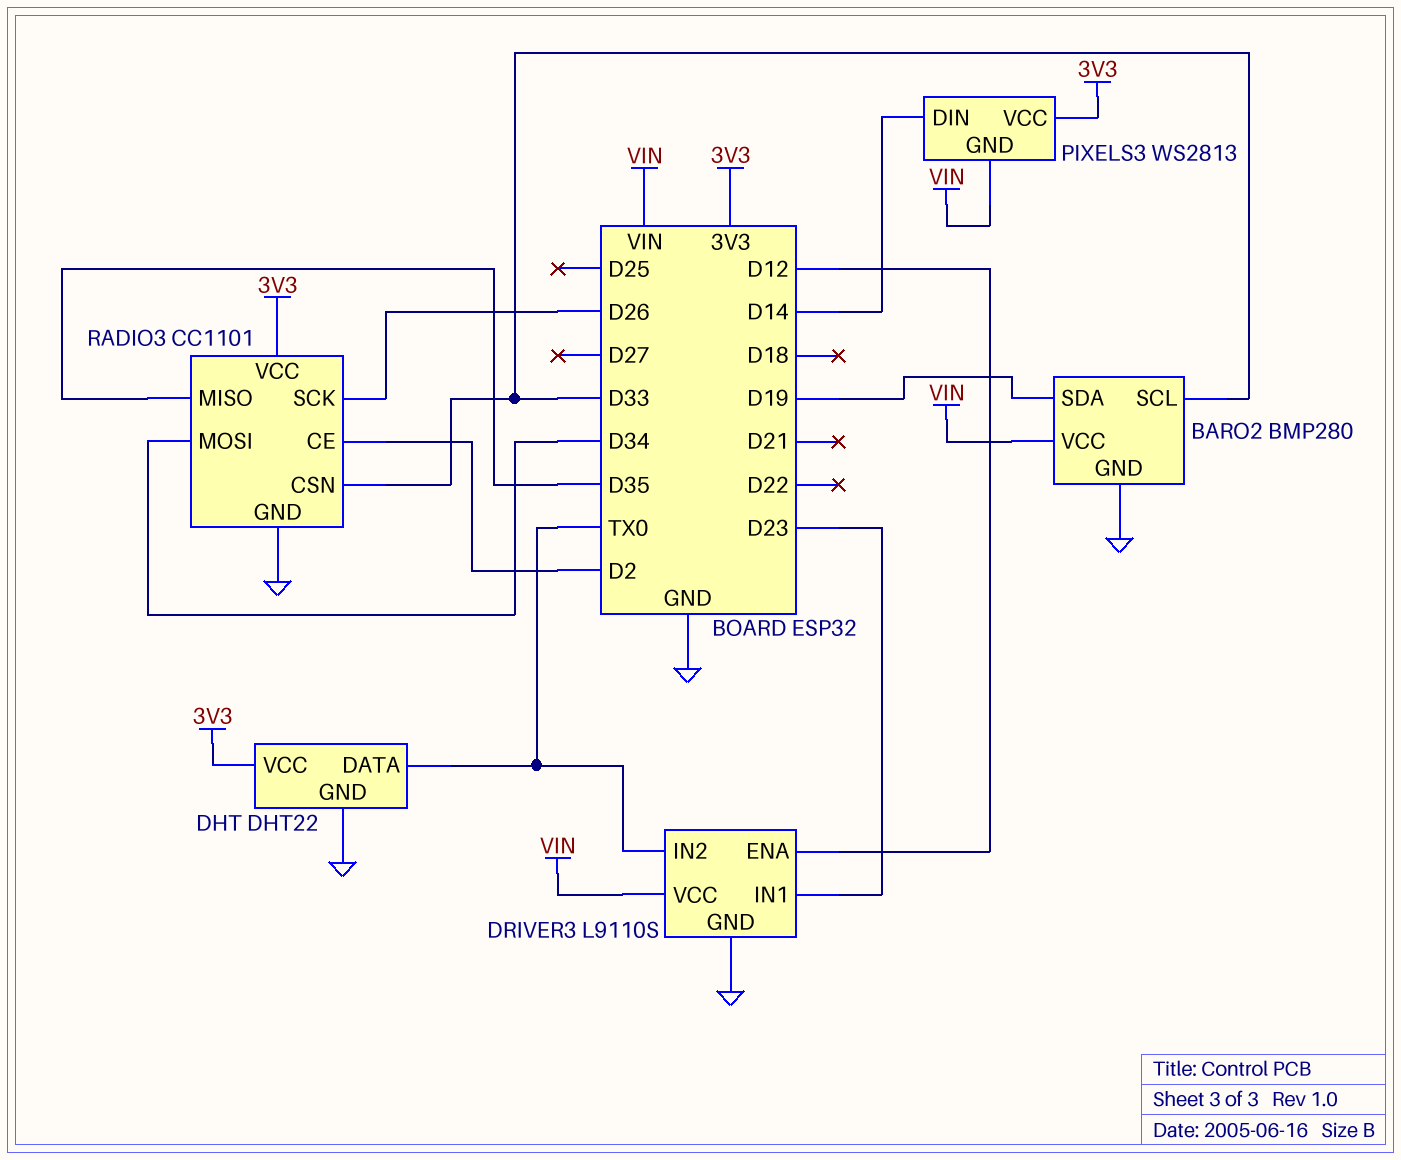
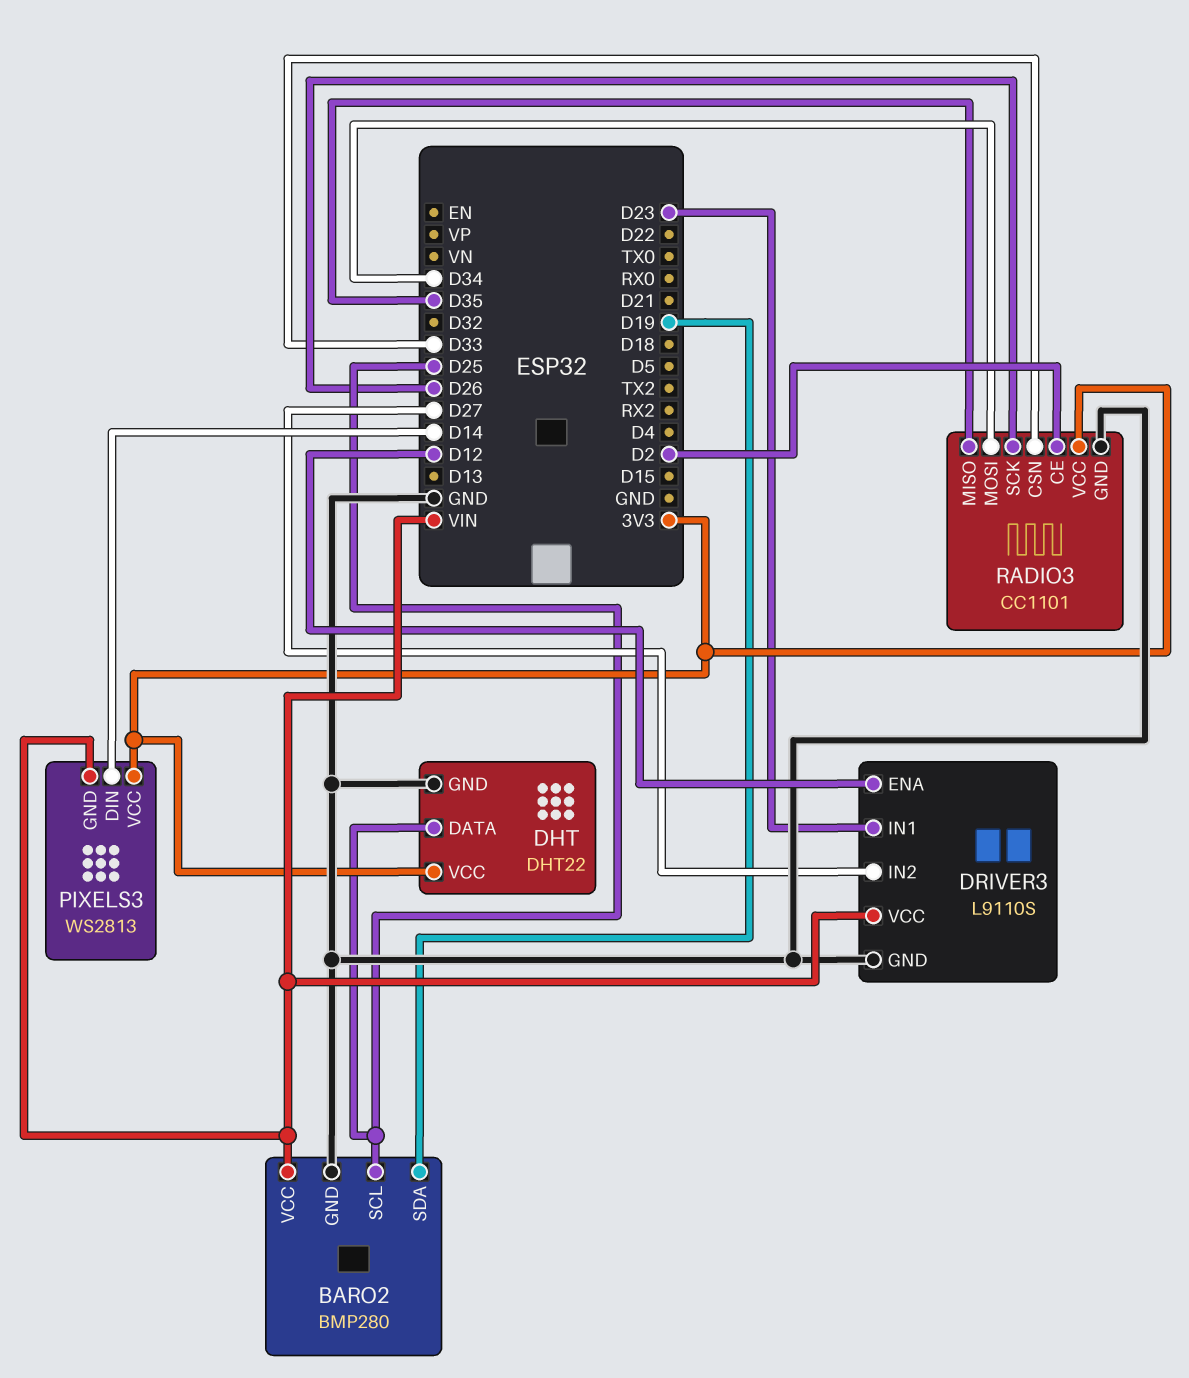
BARO2 pin SCL: D33 -> D25
DHT pin DATA: TX0 -> D25
DRIVER3 pin IN2: TX0 -> D27

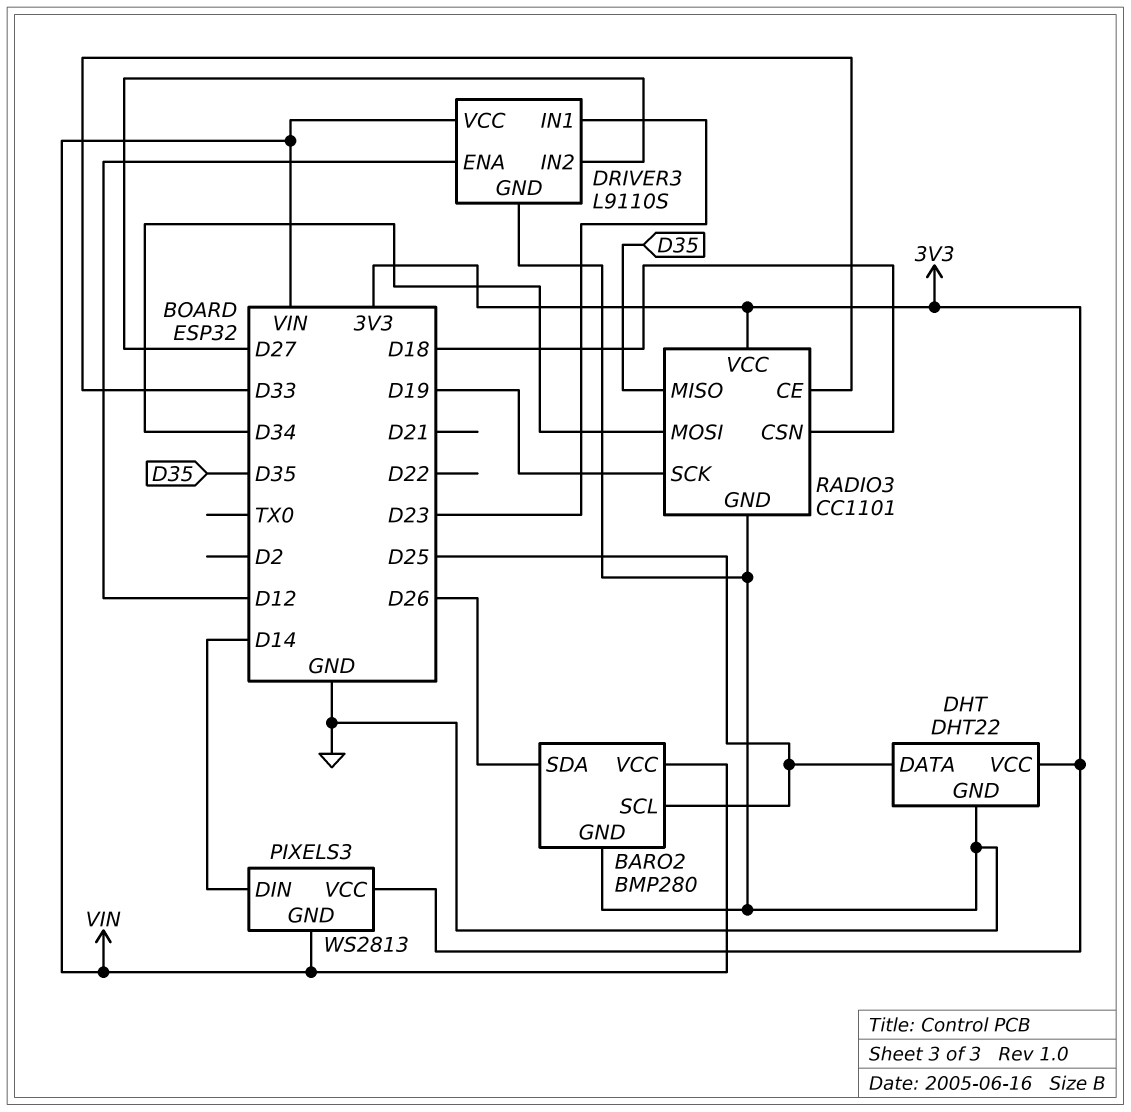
BARO2 pin SDA: D19 -> D26
RADIO3 pin CE: D2 -> D33
RADIO3 pin CSN: D33 -> D18
RADIO3 pin SCK: D26 -> D19

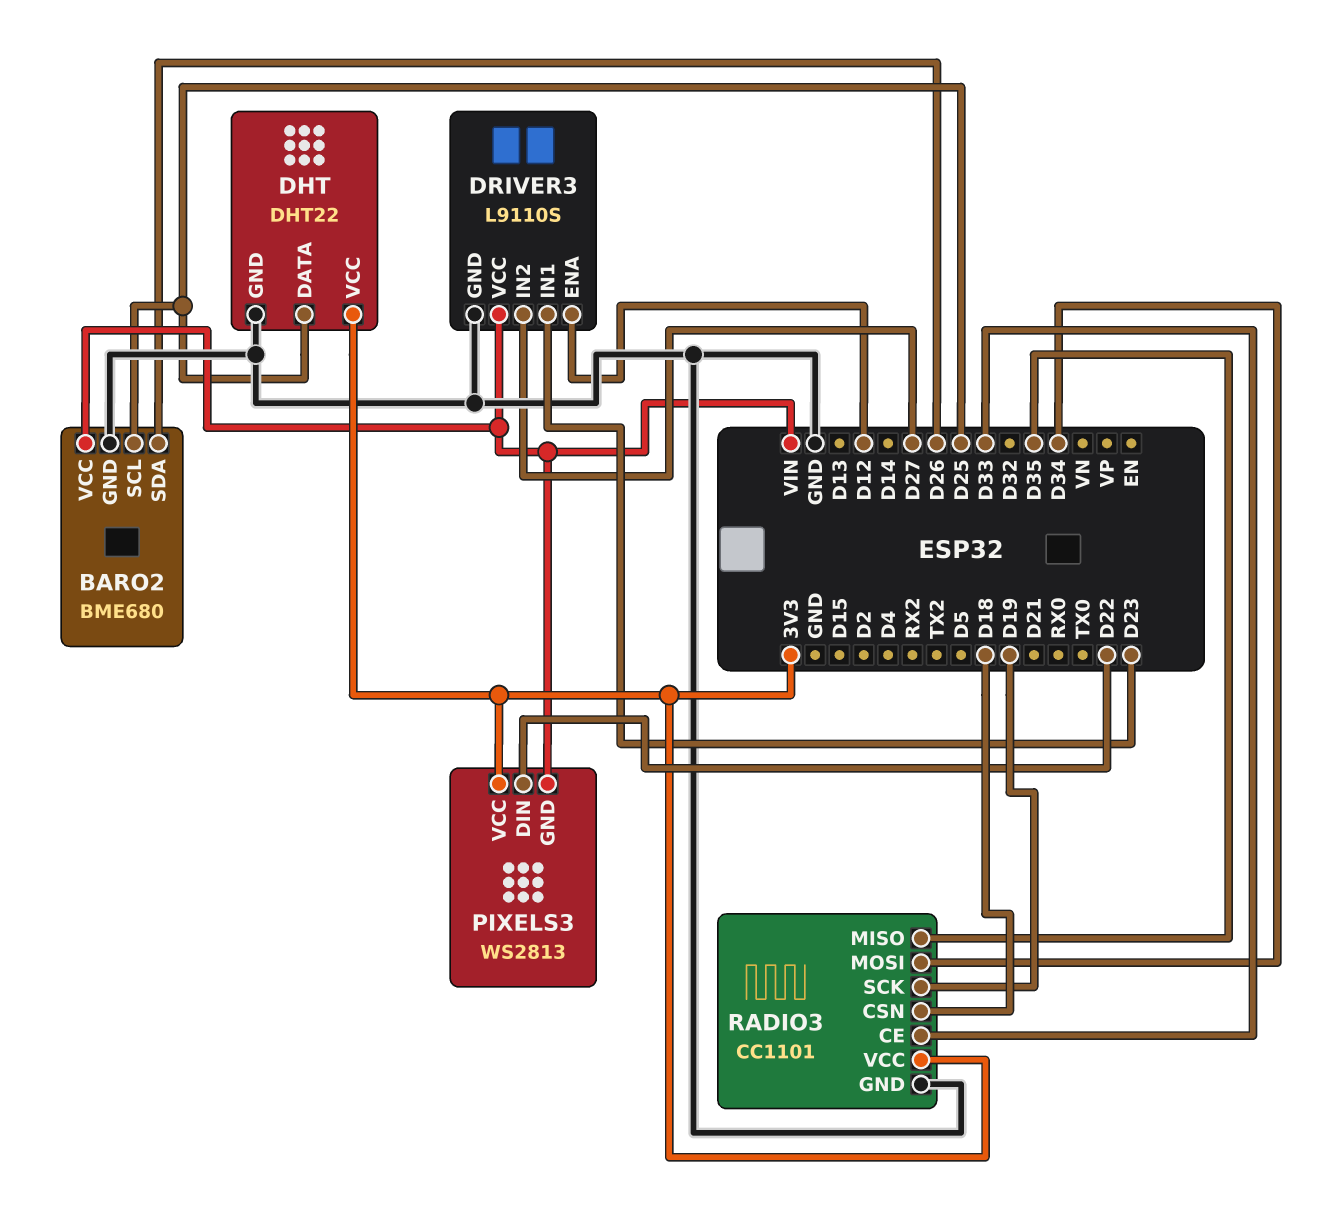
BARO2: BMP280 -> BME680
PIXELS3 pin DIN: D14 -> D22

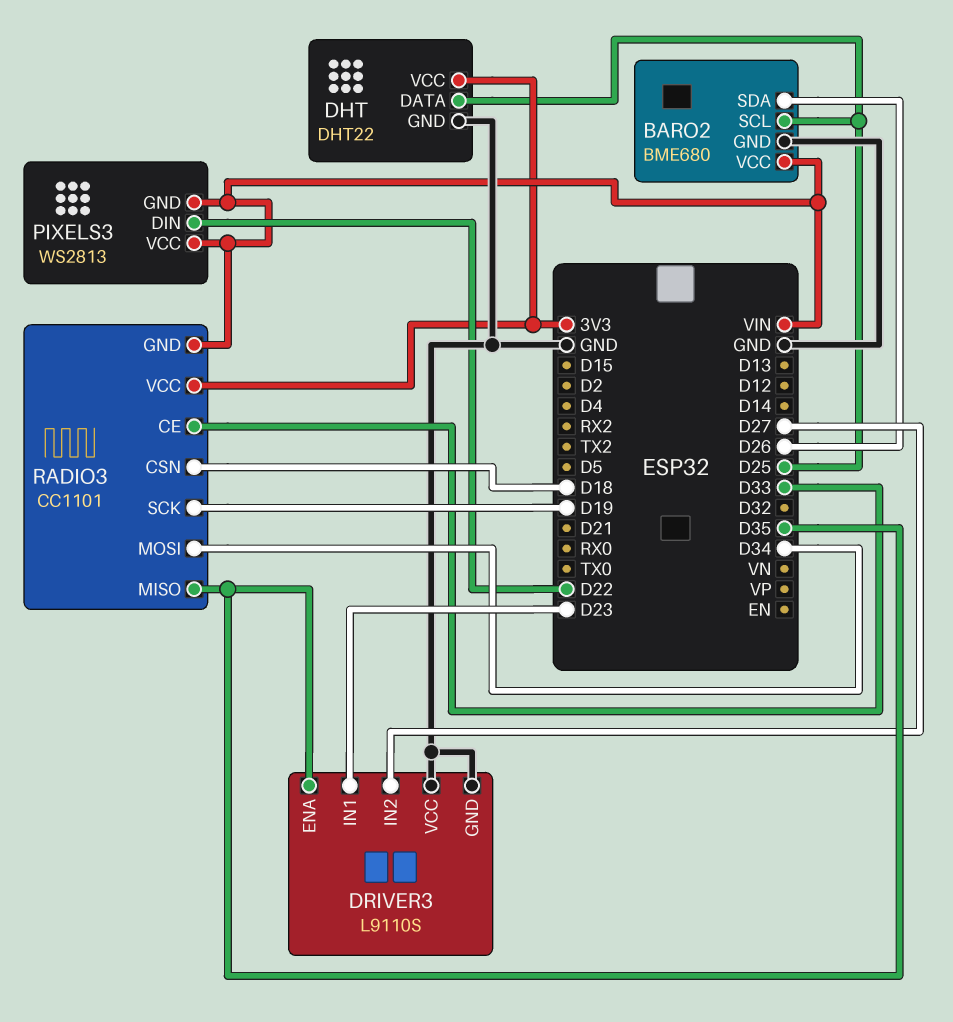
DRIVER3 pin ENA: D12 -> D35
DRIVER3 pin VCC: VIN -> GND
PIXELS3 pin VCC: 3V3 -> VIN
RADIO3 pin GND: GND -> VIN

